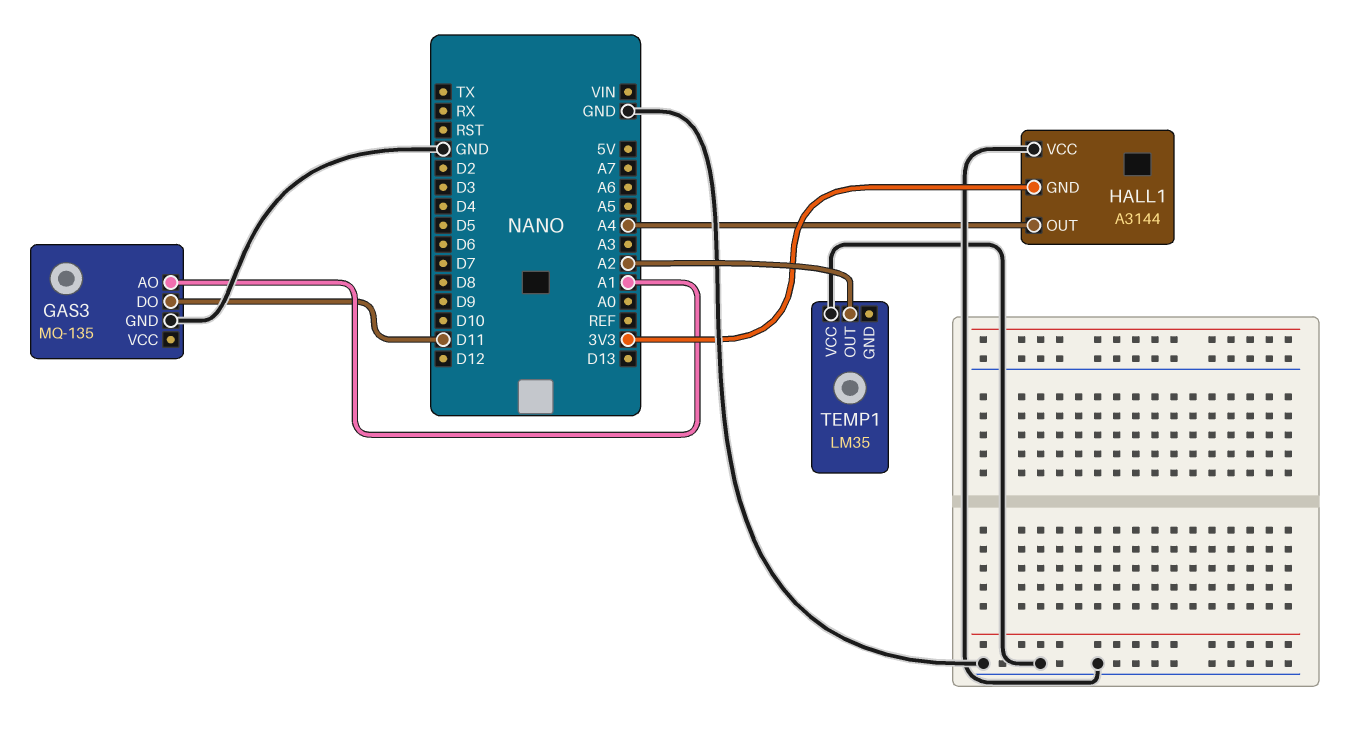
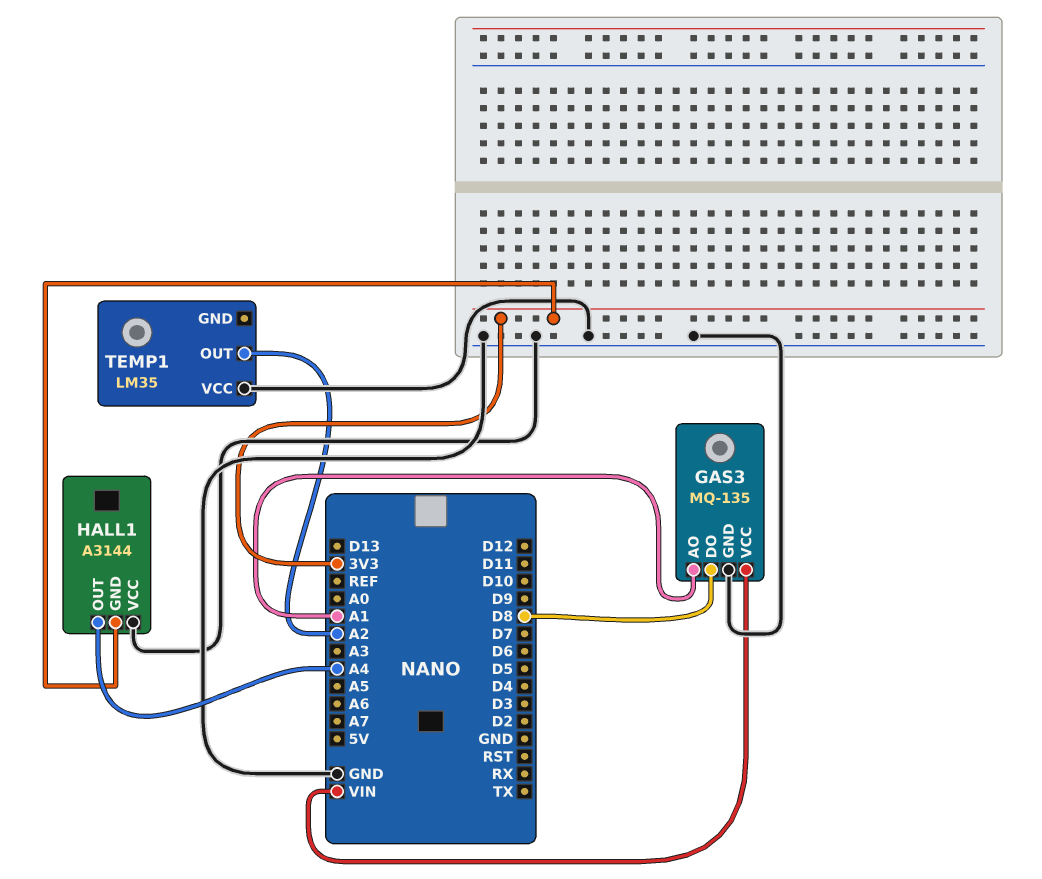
GAS3 pin DO: D11 -> D8
GAS3 pin VCC: none -> VIN

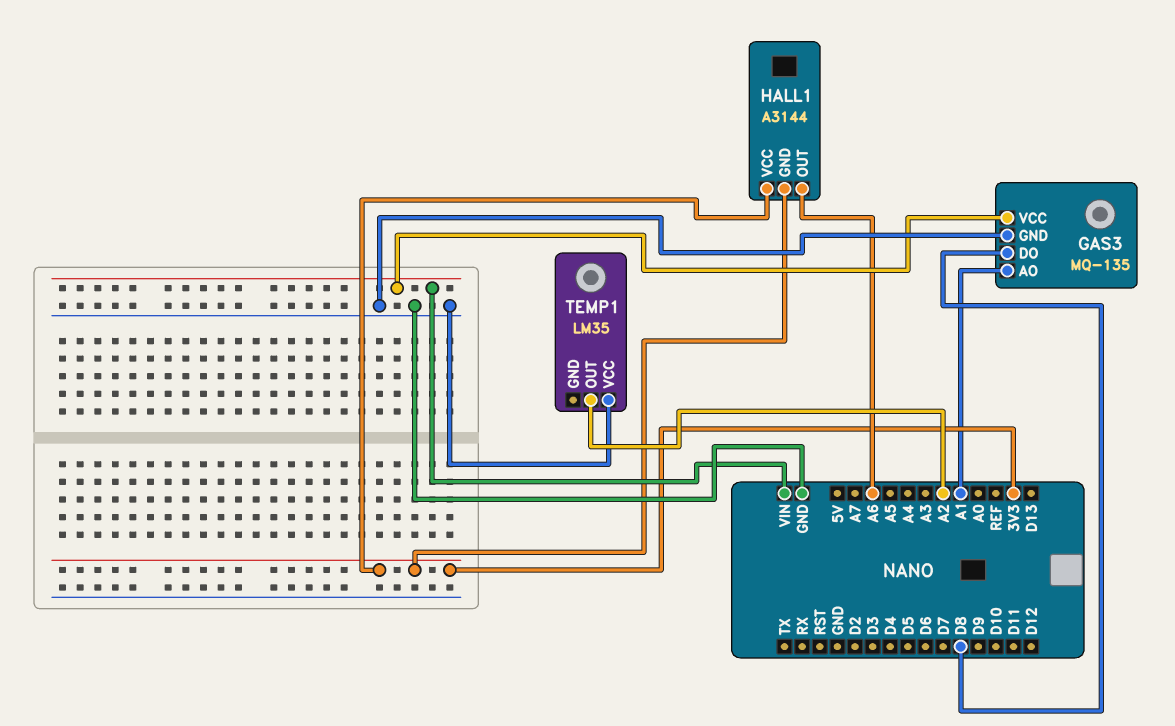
HALL1 pin OUT: A4 -> A6
HALL1 pin VCC: GND -> 3V3

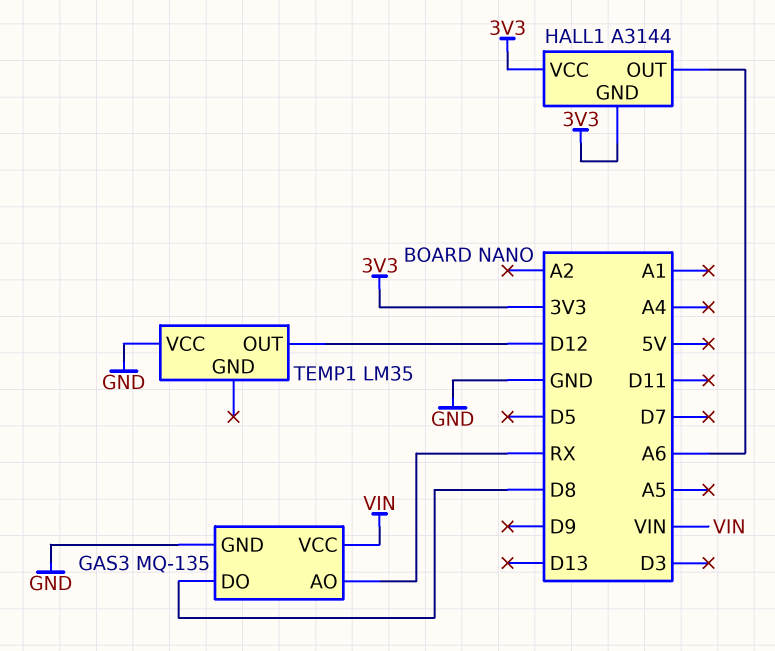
GAS3 pin AO: A1 -> RX
TEMP1 pin OUT: A2 -> D12

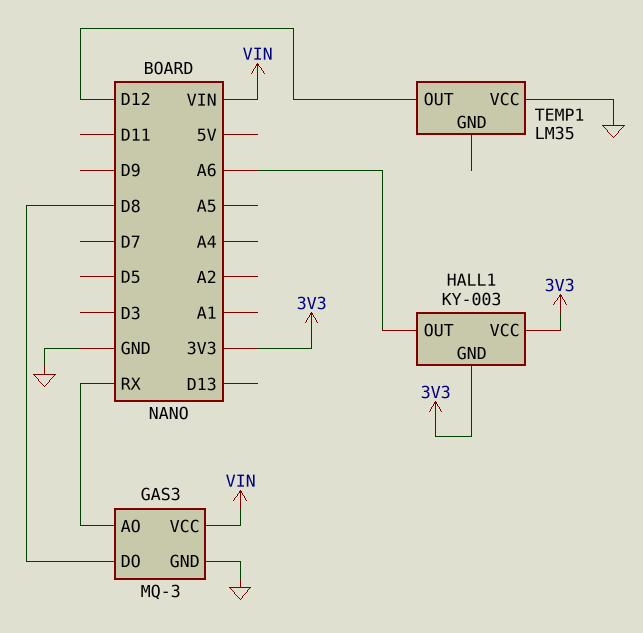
GAS3: MQ-135 -> MQ-3
HALL1: A3144 -> KY-003

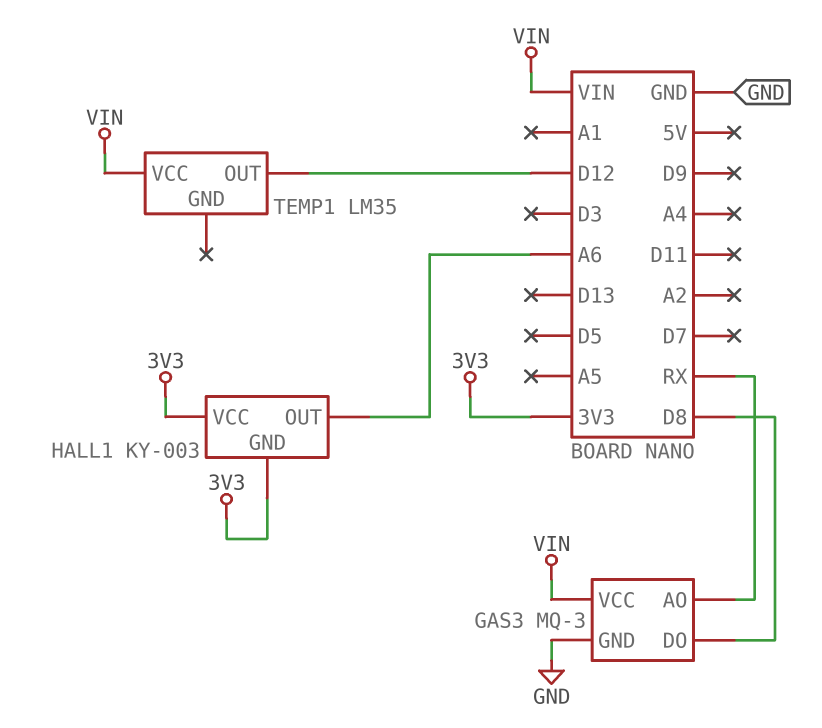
TEMP1 pin VCC: GND -> VIN

